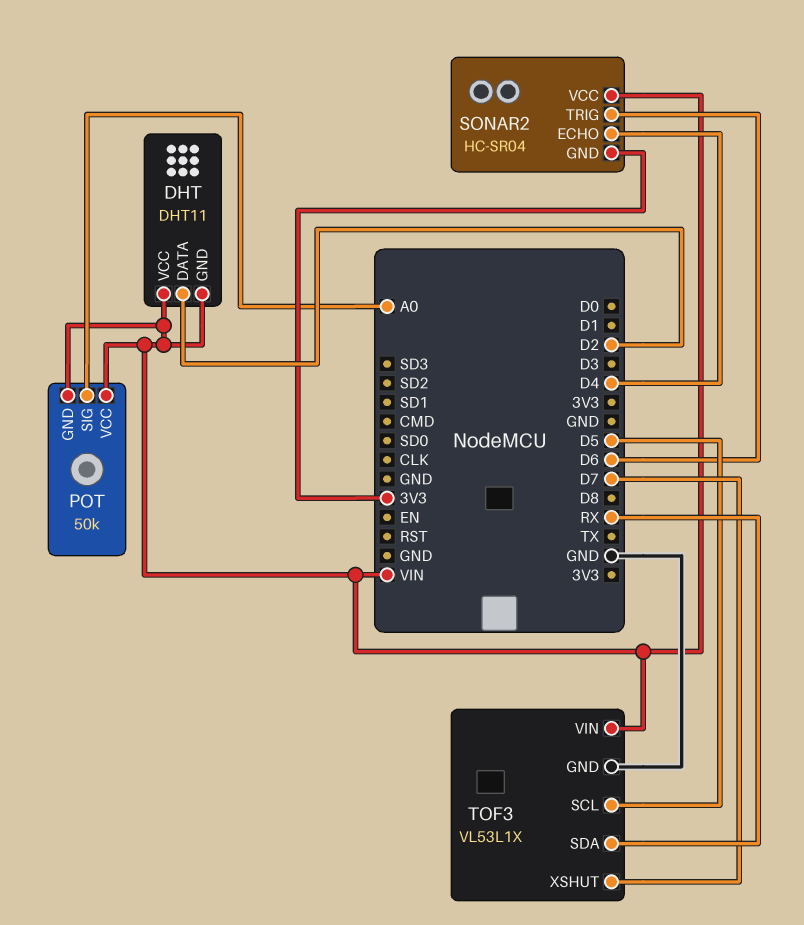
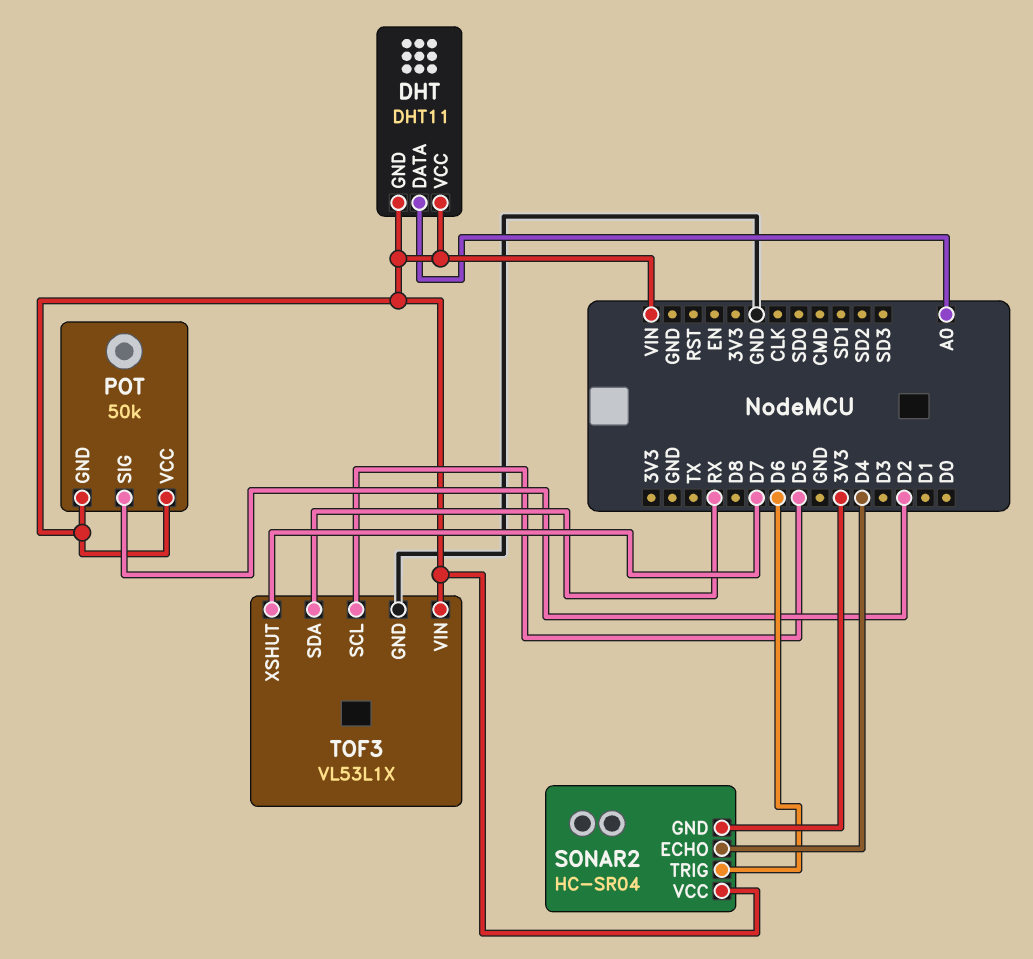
DHT pin DATA: D2 -> A0
POT pin SIG: A0 -> D2

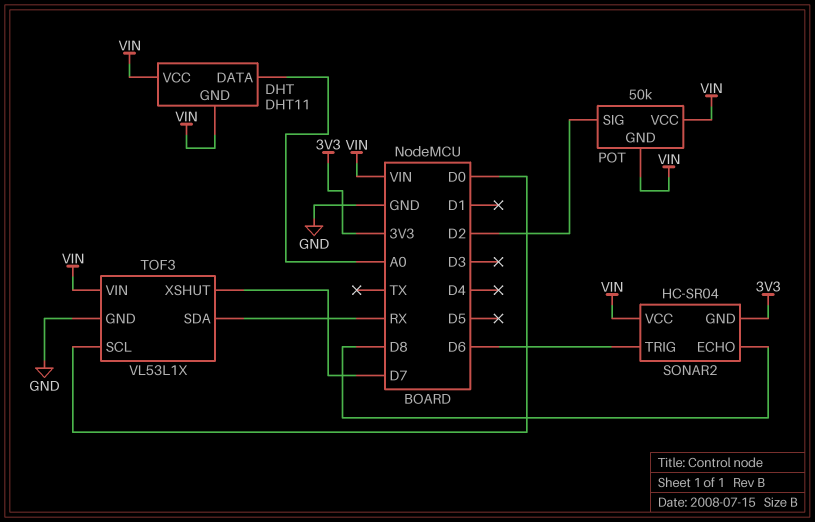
SONAR2 pin ECHO: D4 -> D8
TOF3 pin SCL: D5 -> D0

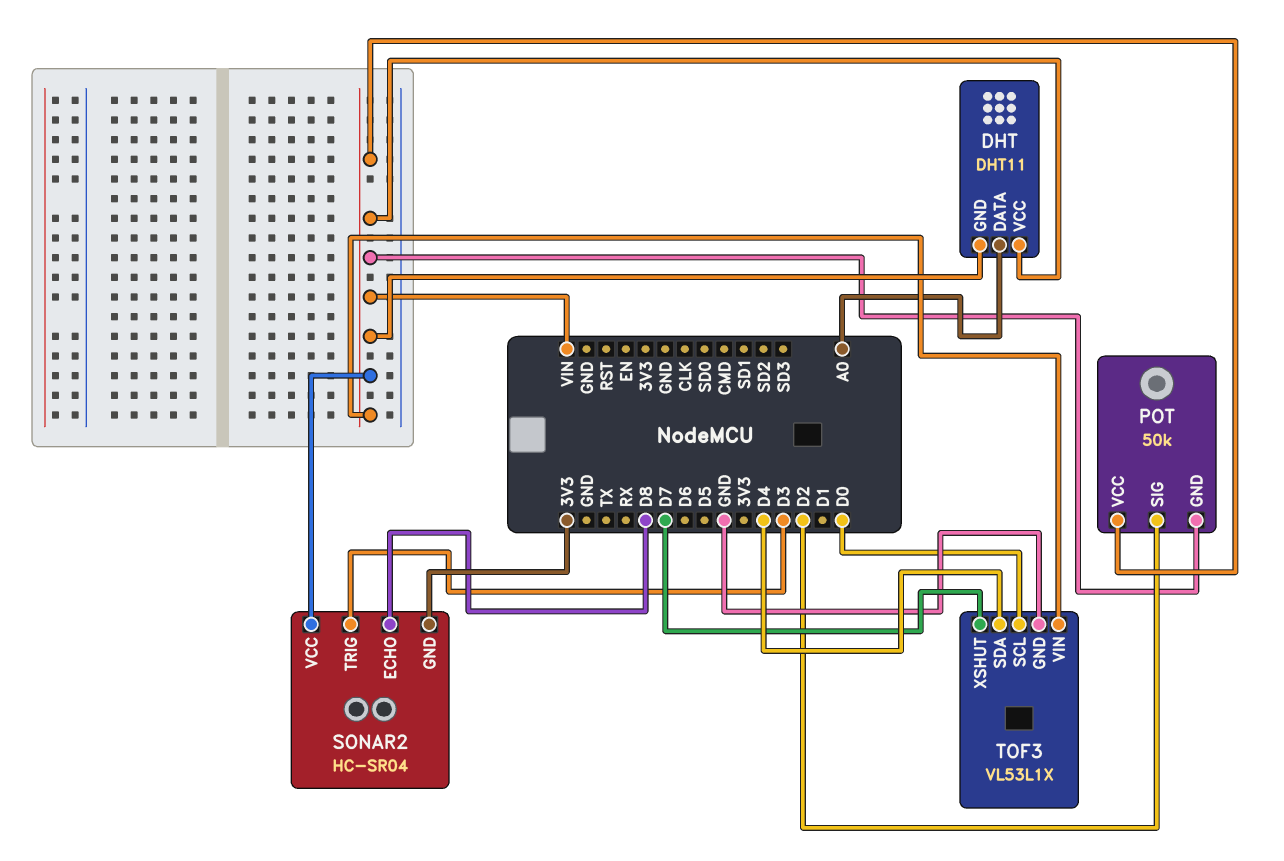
SONAR2 pin TRIG: D6 -> D3
TOF3 pin SDA: RX -> D4

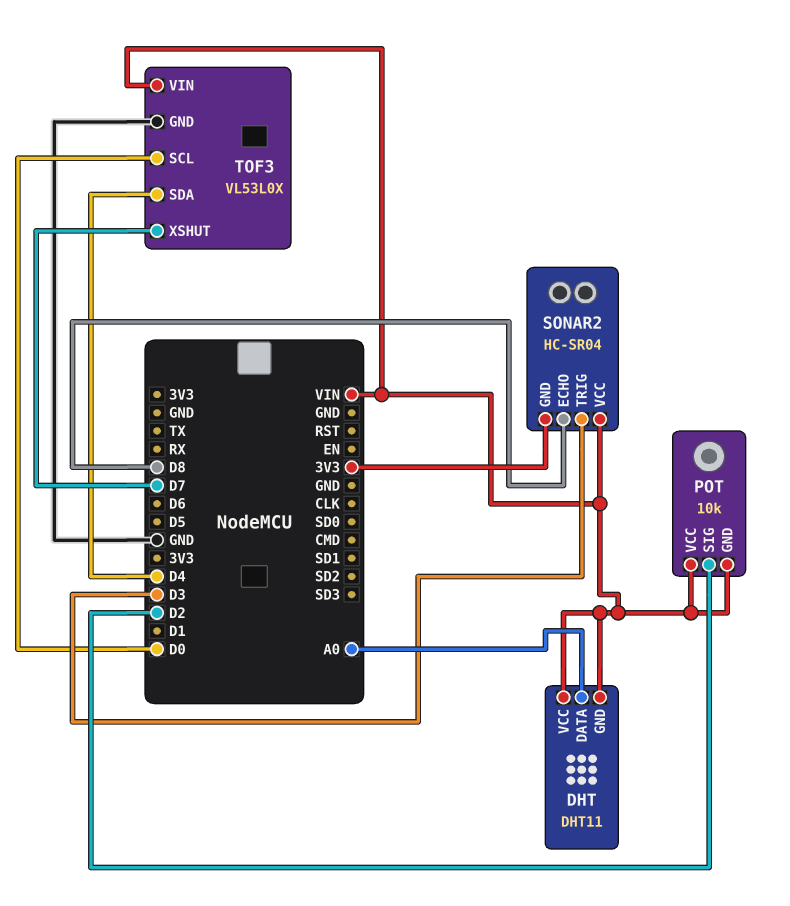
POT: 50k -> 10k
TOF3: VL53L1X -> VL53L0X

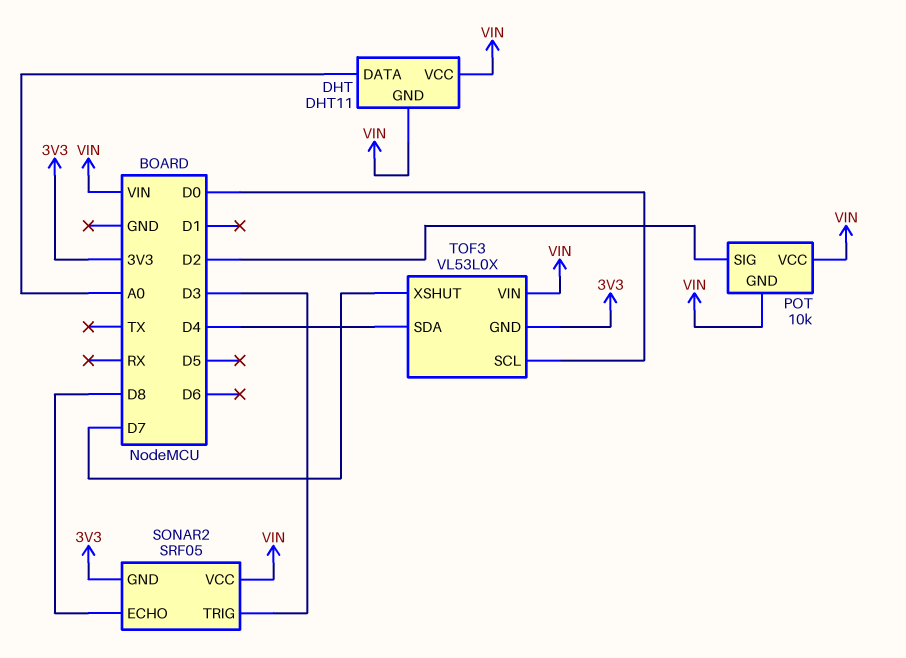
SONAR2: HC-SR04 -> SRF05
TOF3 pin GND: GND -> 3V3

